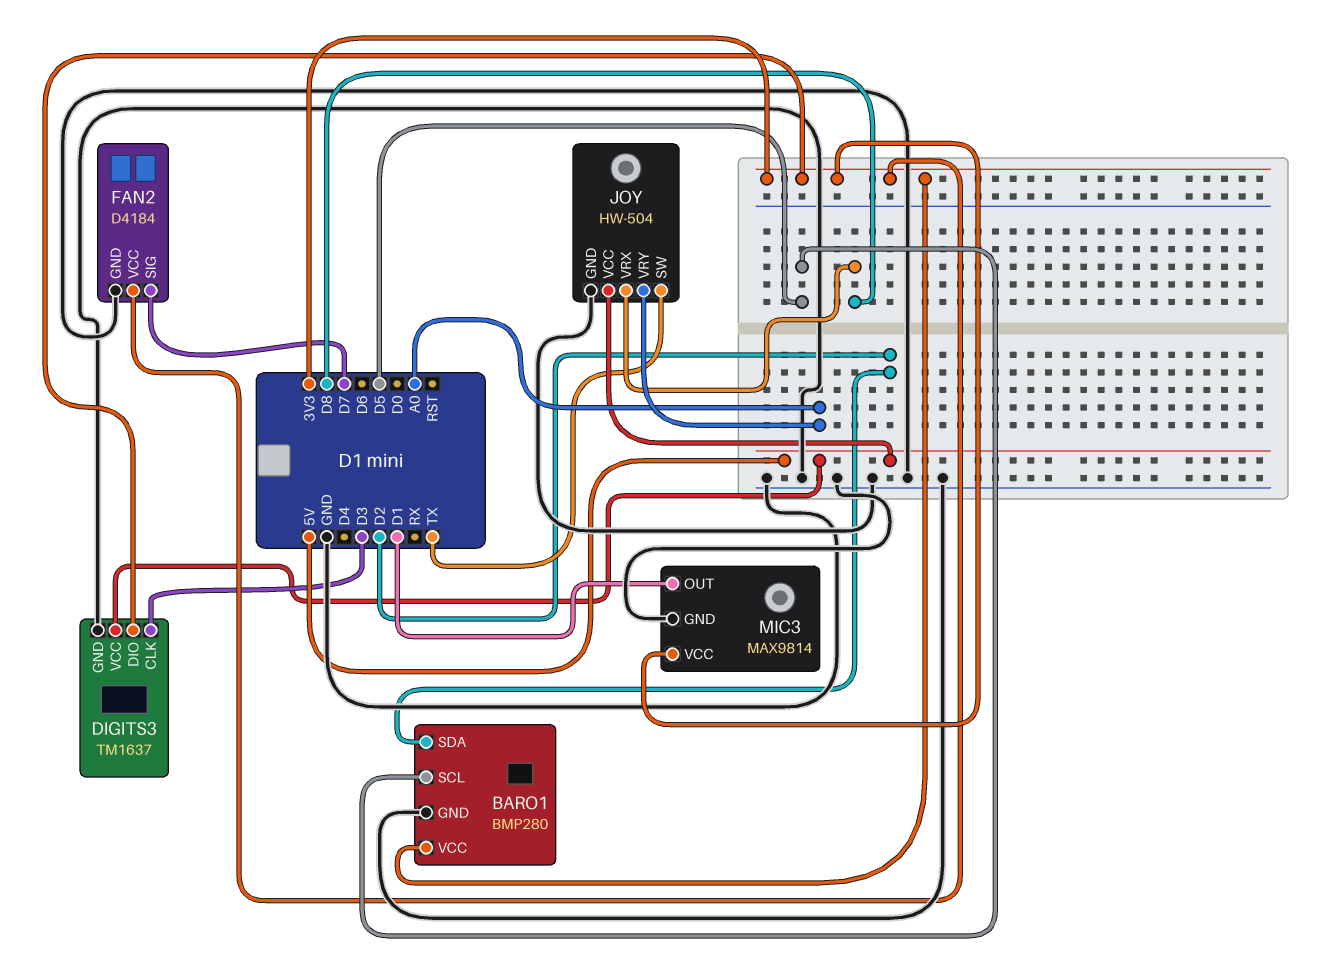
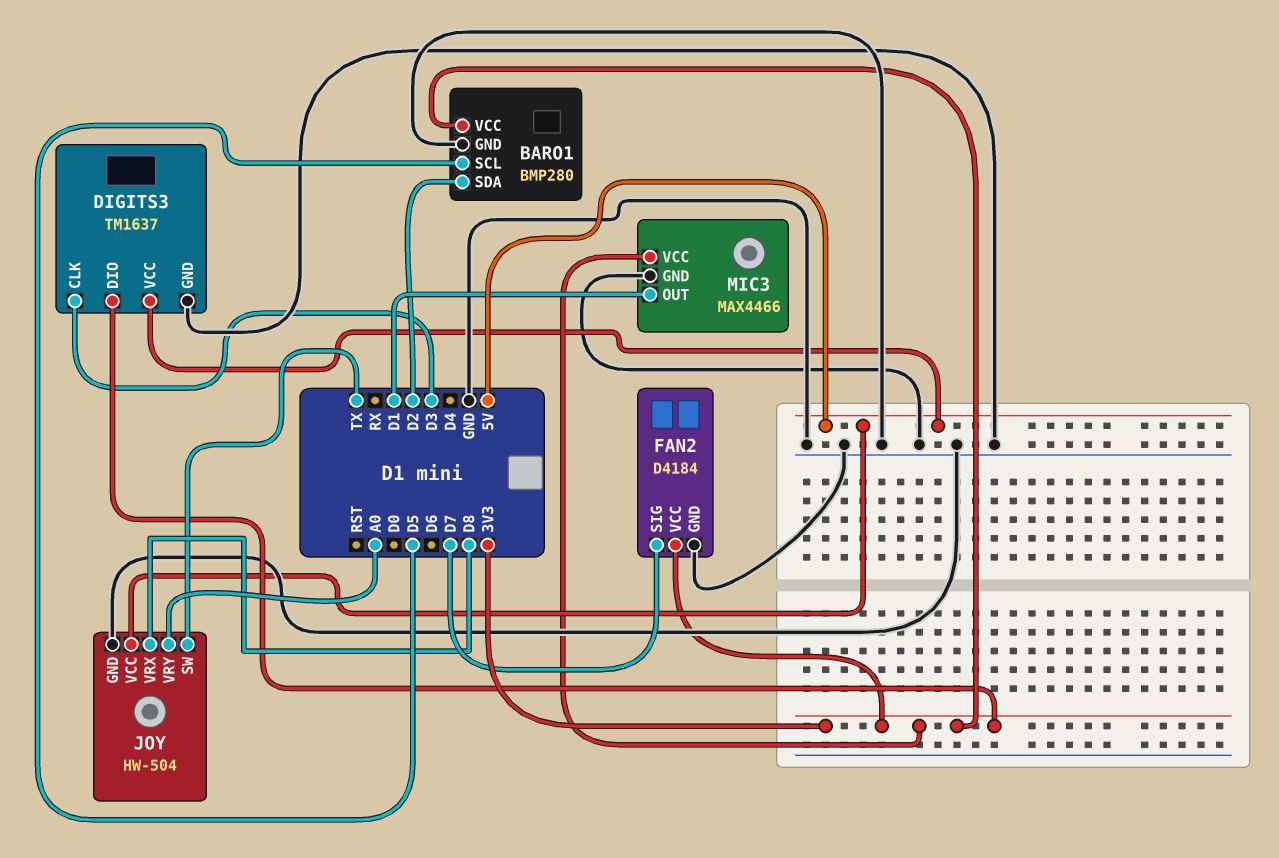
MIC3: MAX9814 -> MAX4466

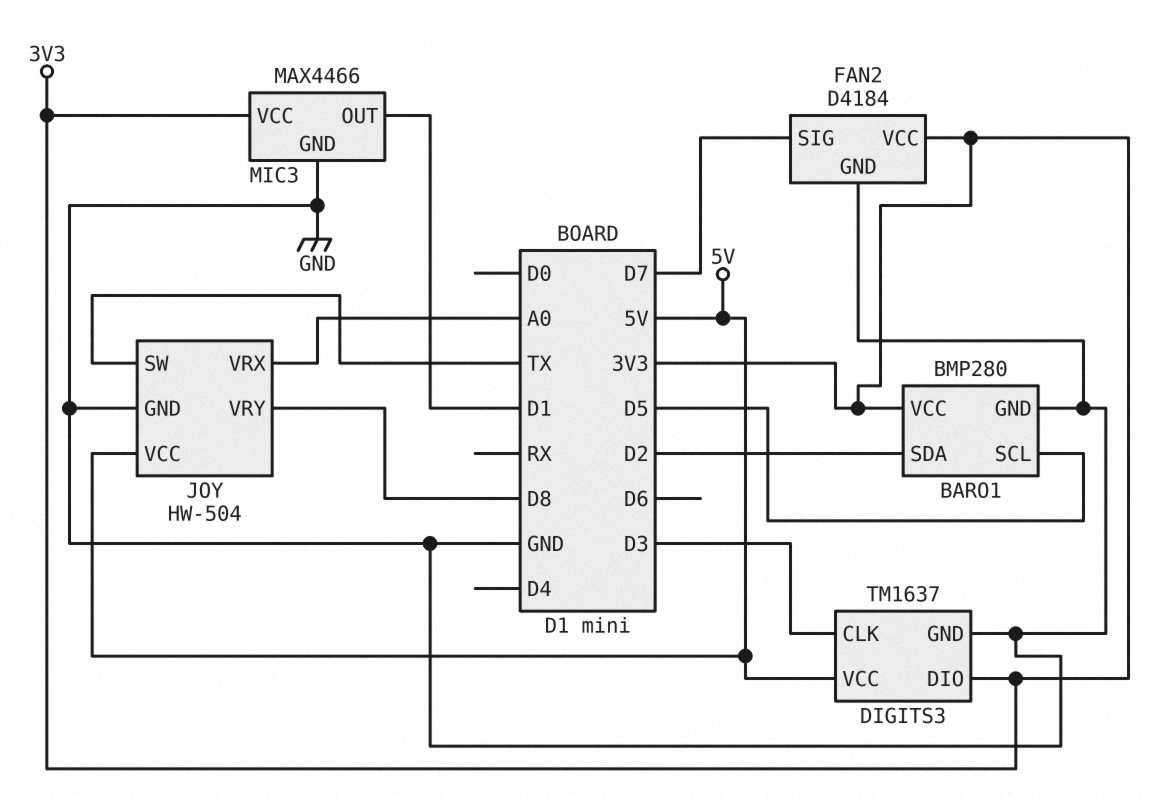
JOY pin VRX: D8 -> A0
JOY pin VRY: A0 -> D8

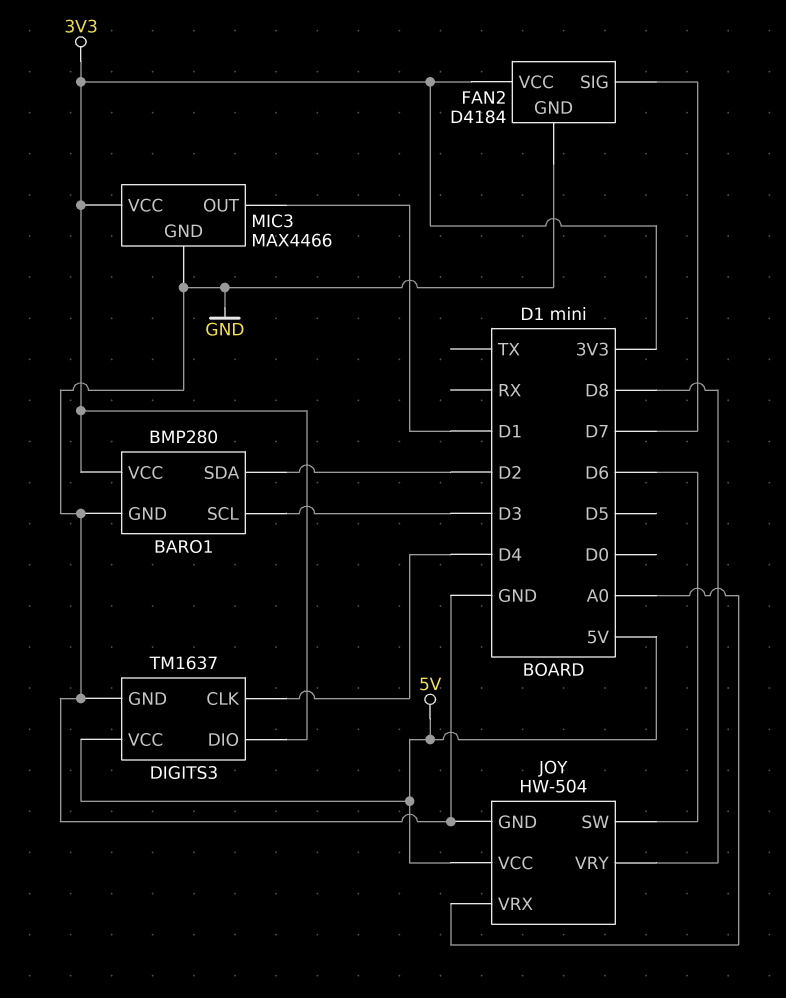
BARO1 pin SCL: D5 -> D3
DIGITS3 pin CLK: D3 -> D4
JOY pin SW: TX -> D6

